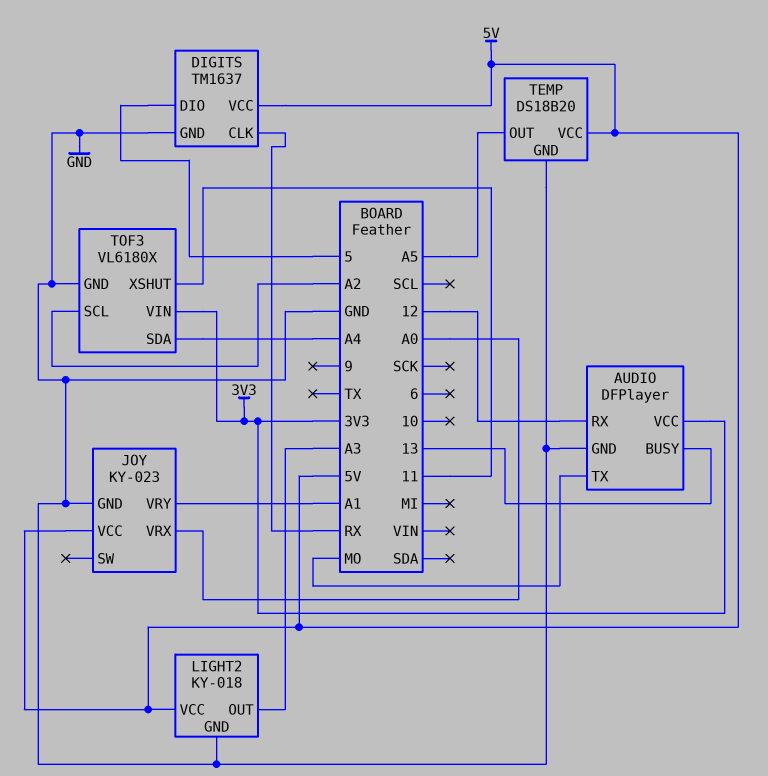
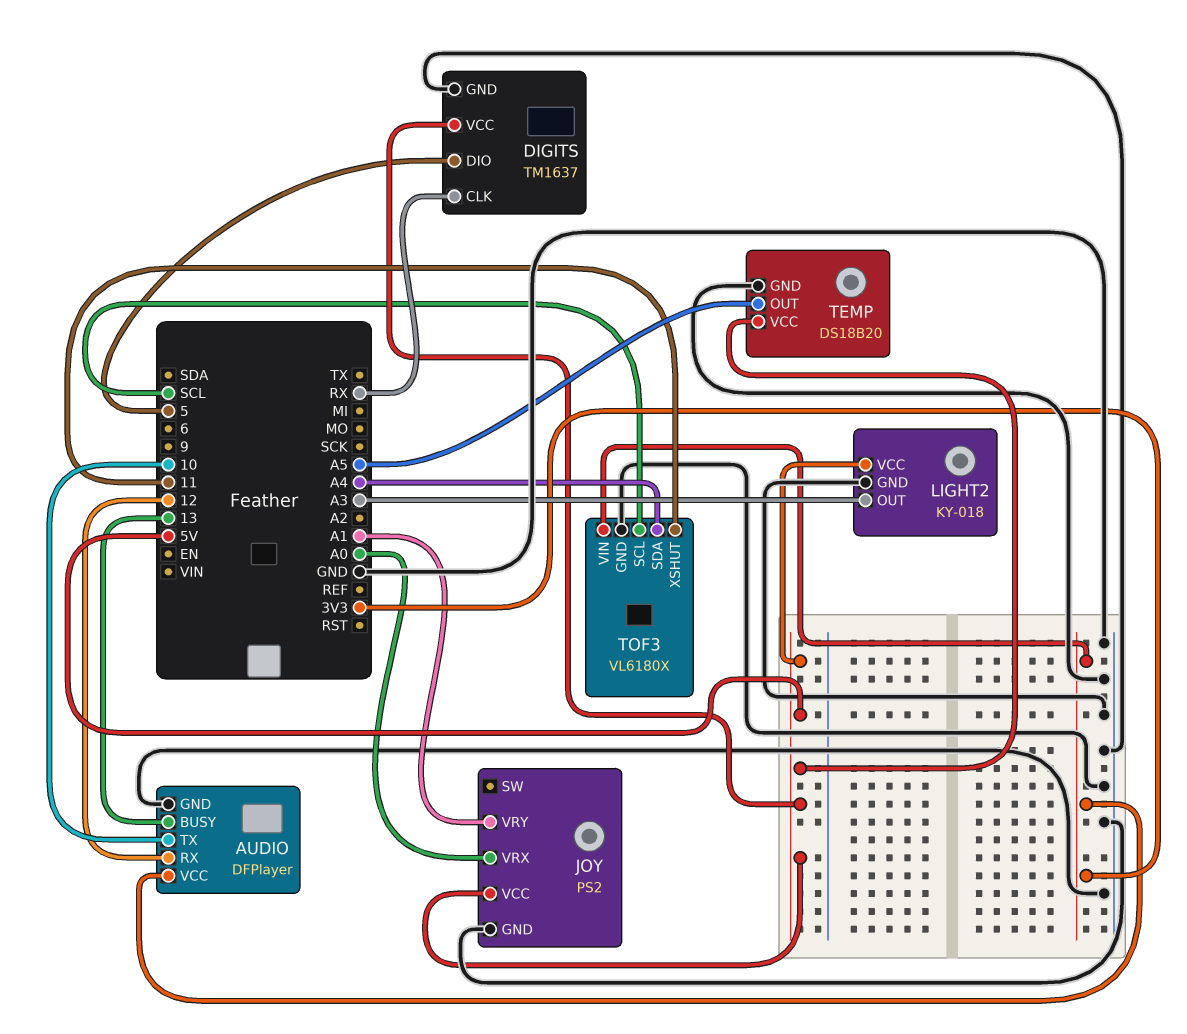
AUDIO pin TX: MO -> 10
JOY: KY-023 -> PS2
TOF3 pin SCL: A2 -> SCL

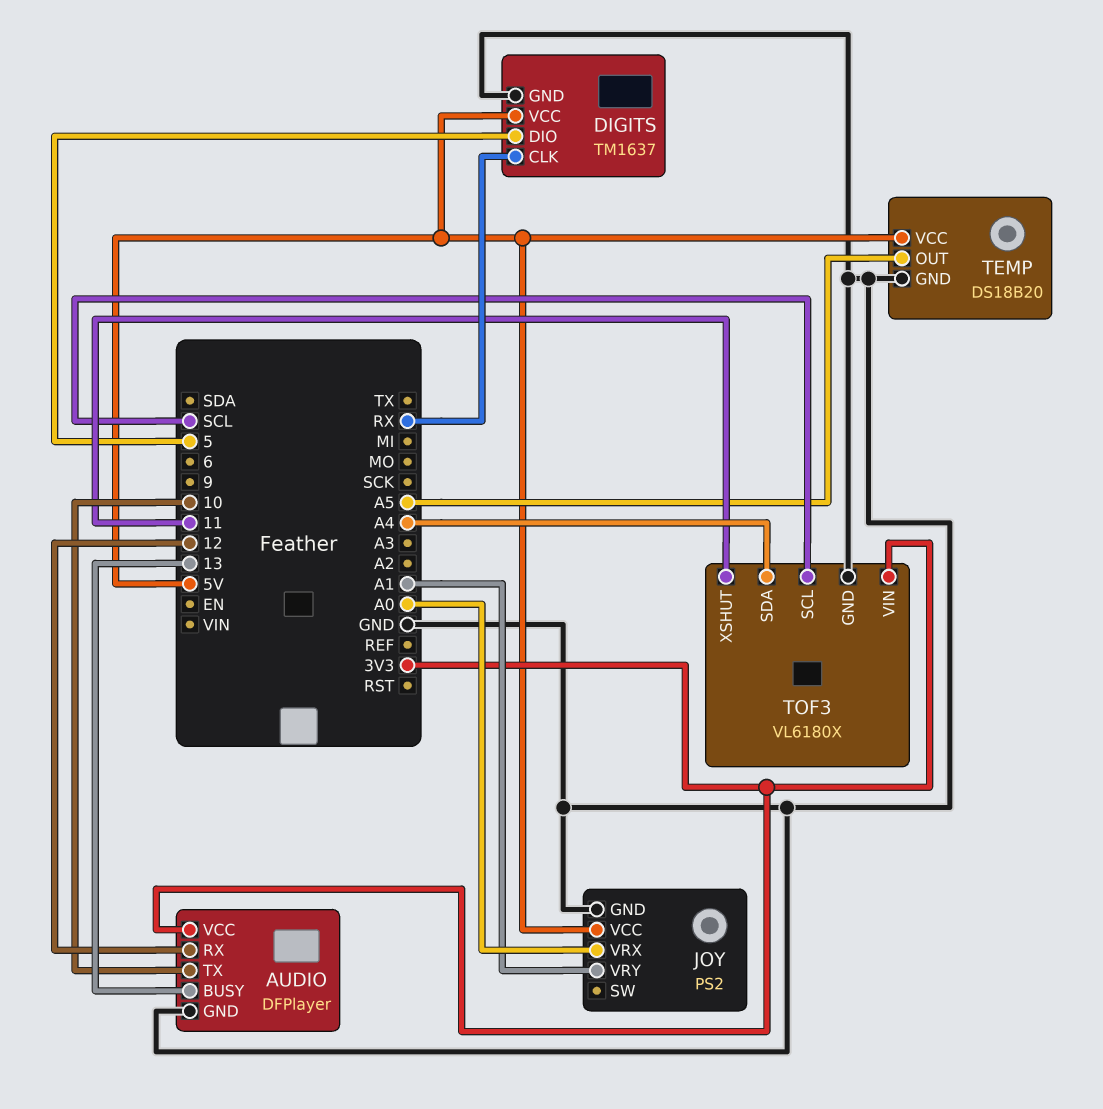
LIGHT2: KY-018 -> none
LIGHT2 pin GND: GND -> none
LIGHT2 pin OUT: A3 -> none
LIGHT2 pin VCC: 5V -> none

